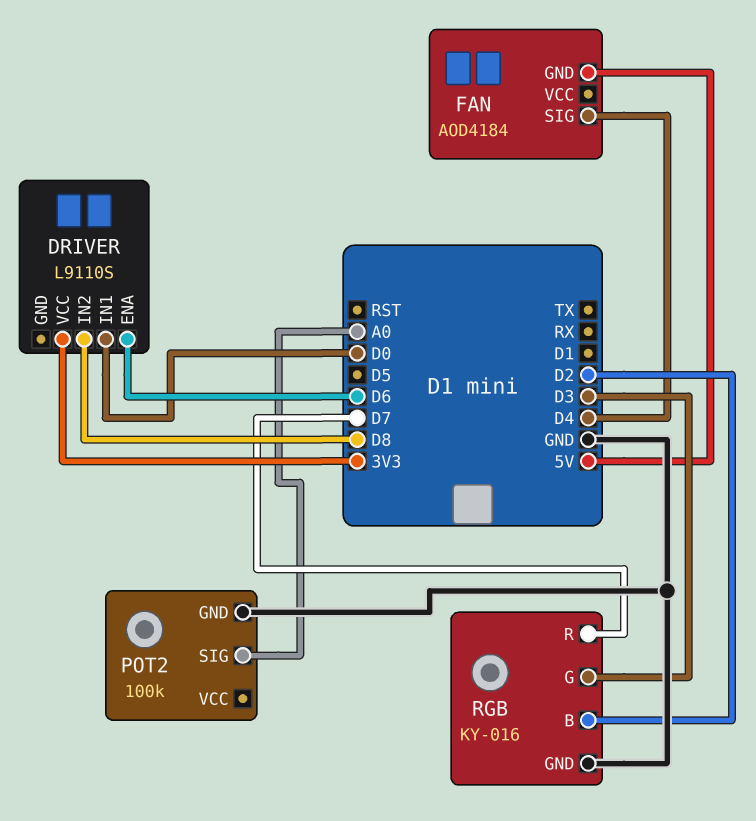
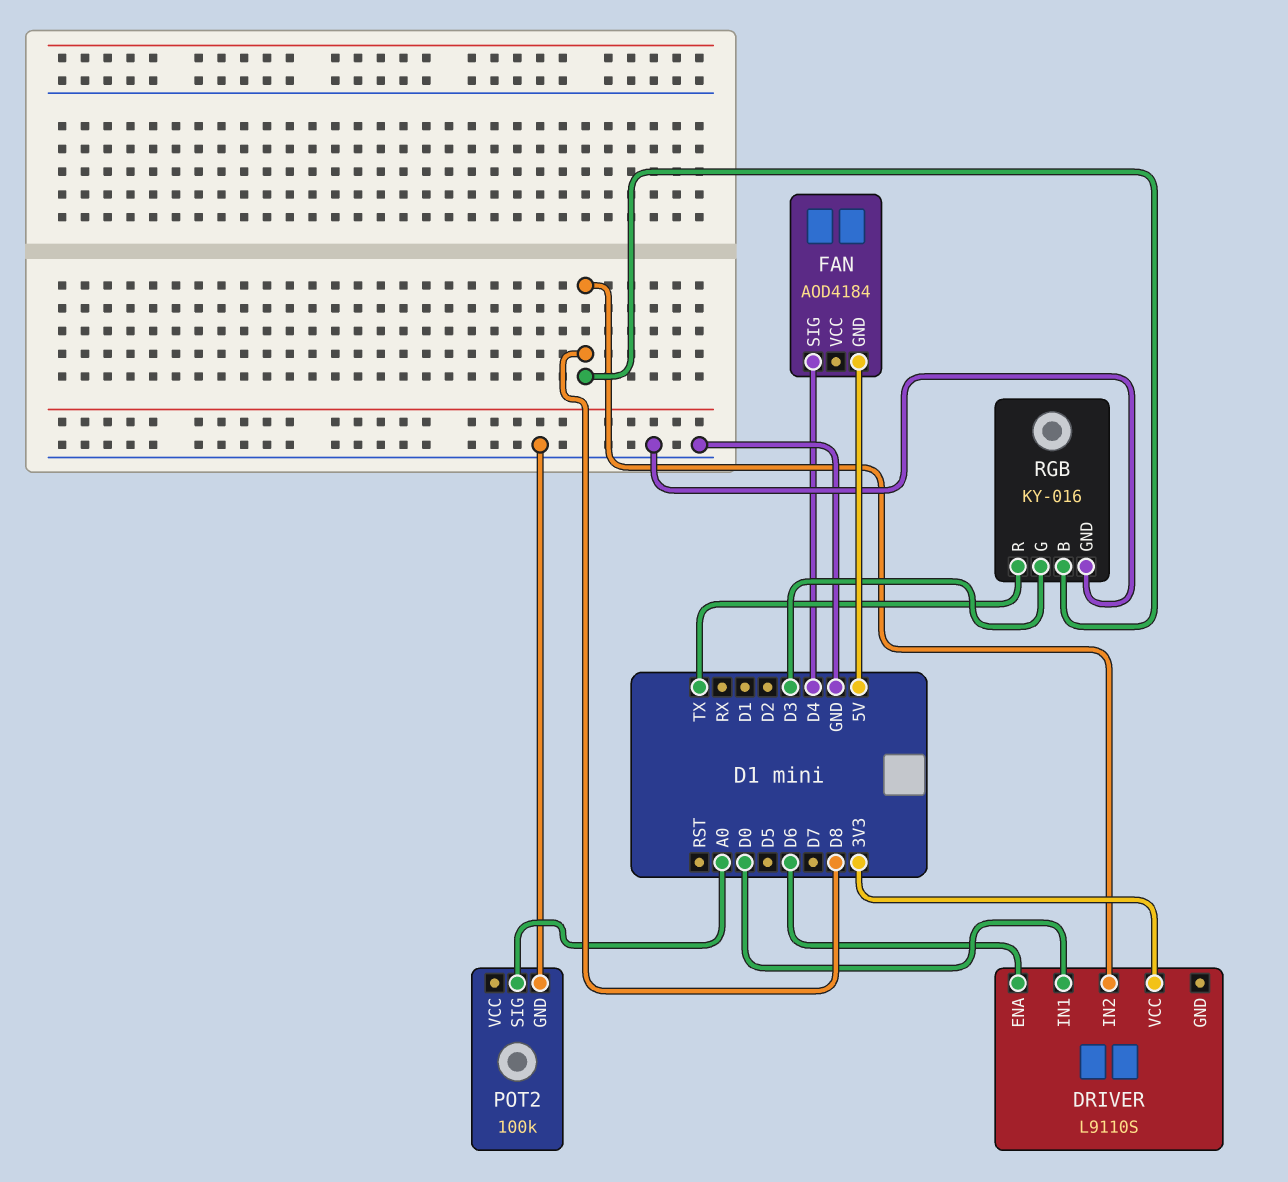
RGB pin B: D2 -> D8
RGB pin R: D7 -> TX

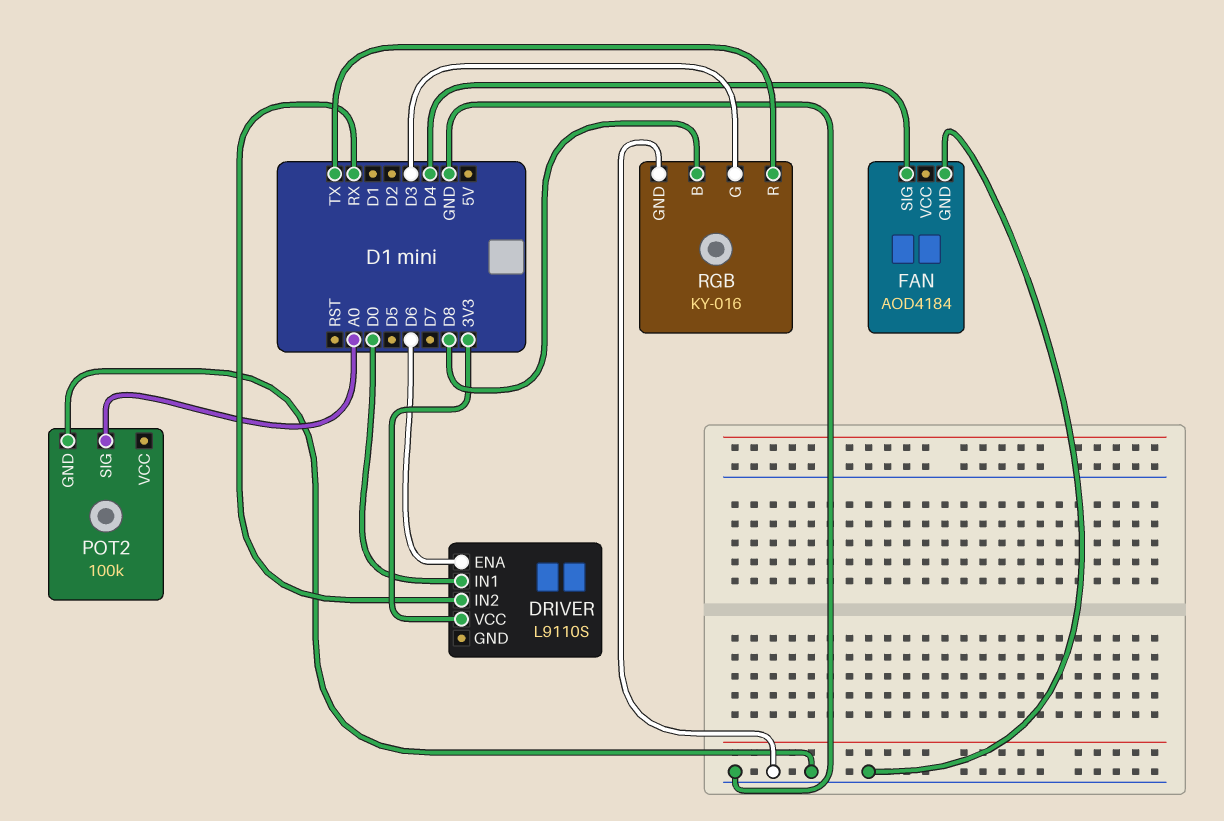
DRIVER pin IN2: D8 -> RX
FAN pin GND: 5V -> GND

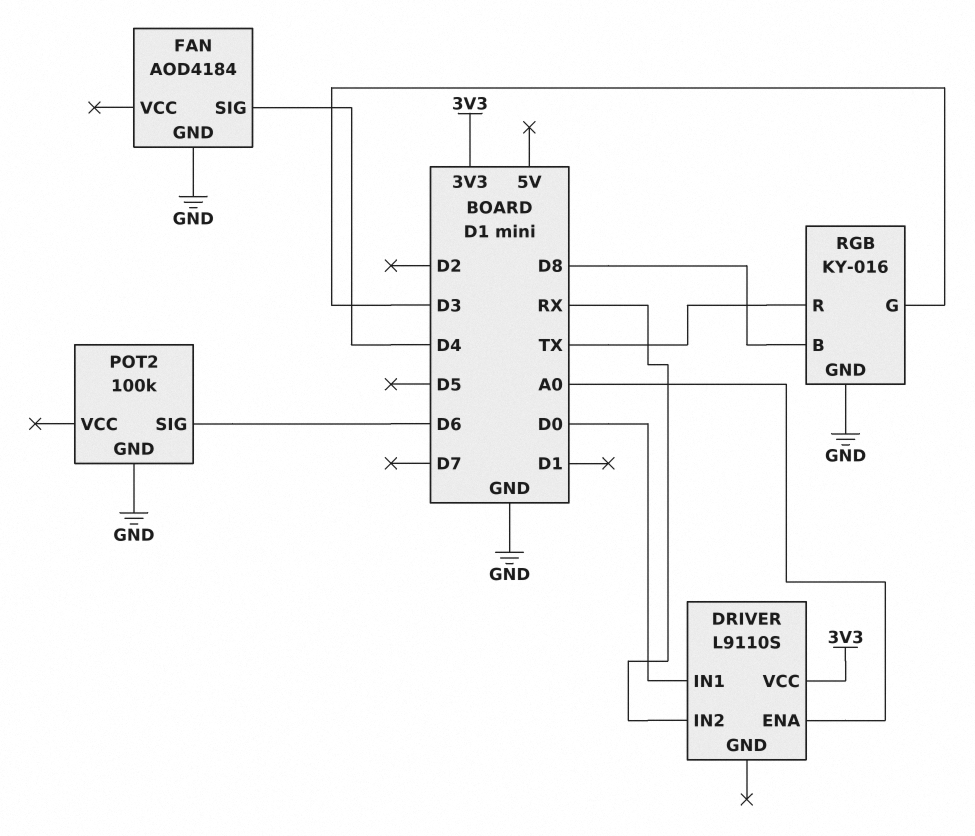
DRIVER pin ENA: D6 -> A0
POT2 pin SIG: A0 -> D6

